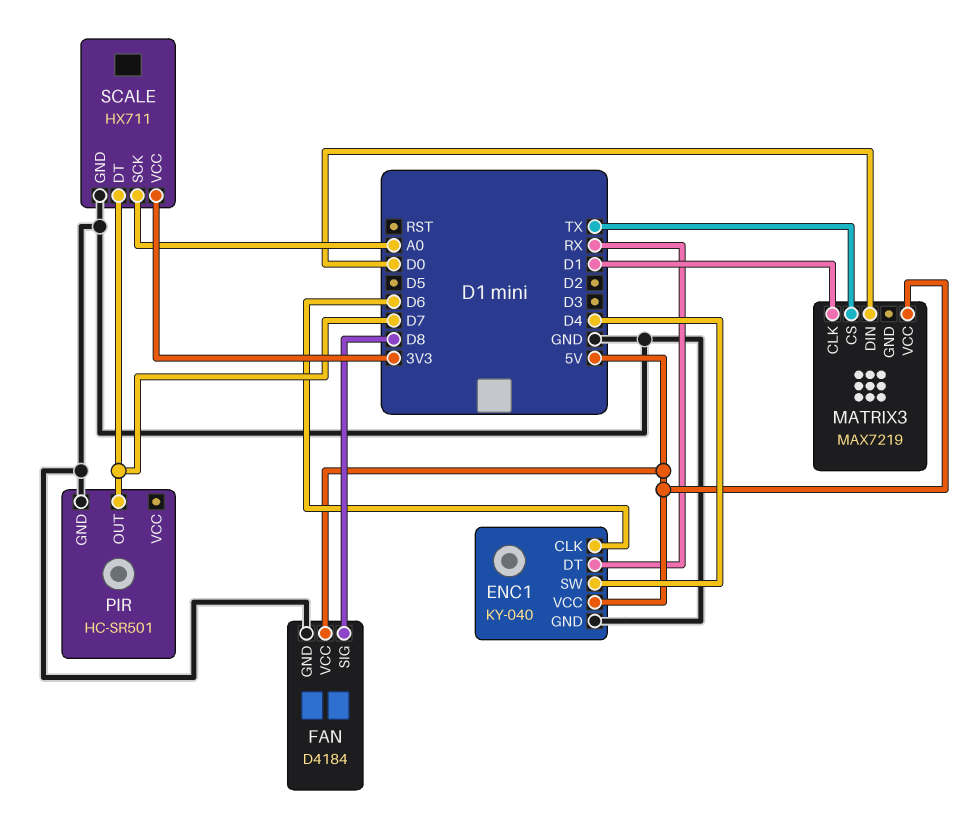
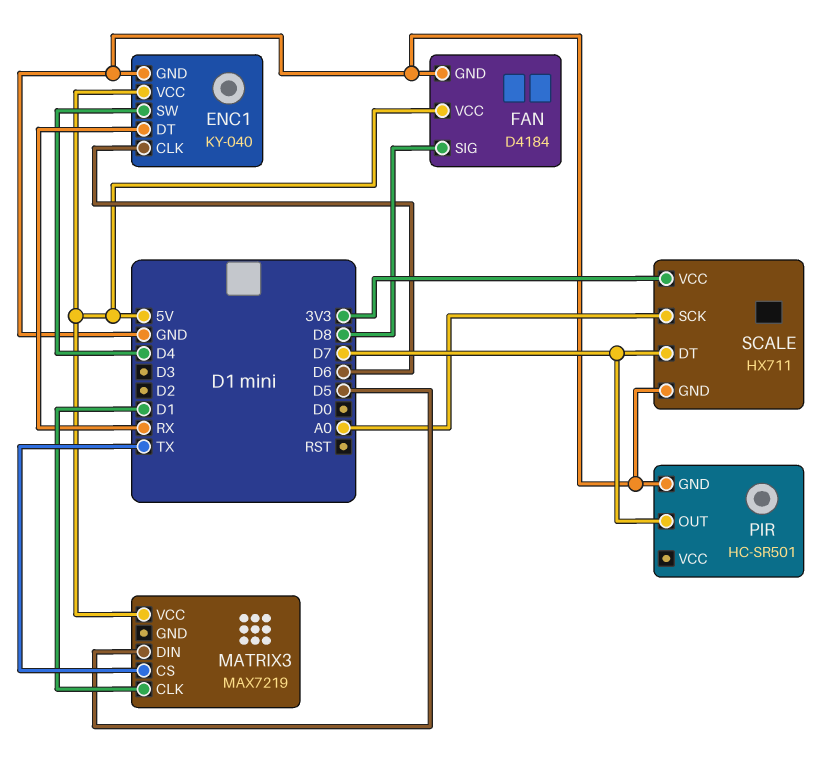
MATRIX3 pin DIN: D0 -> D5

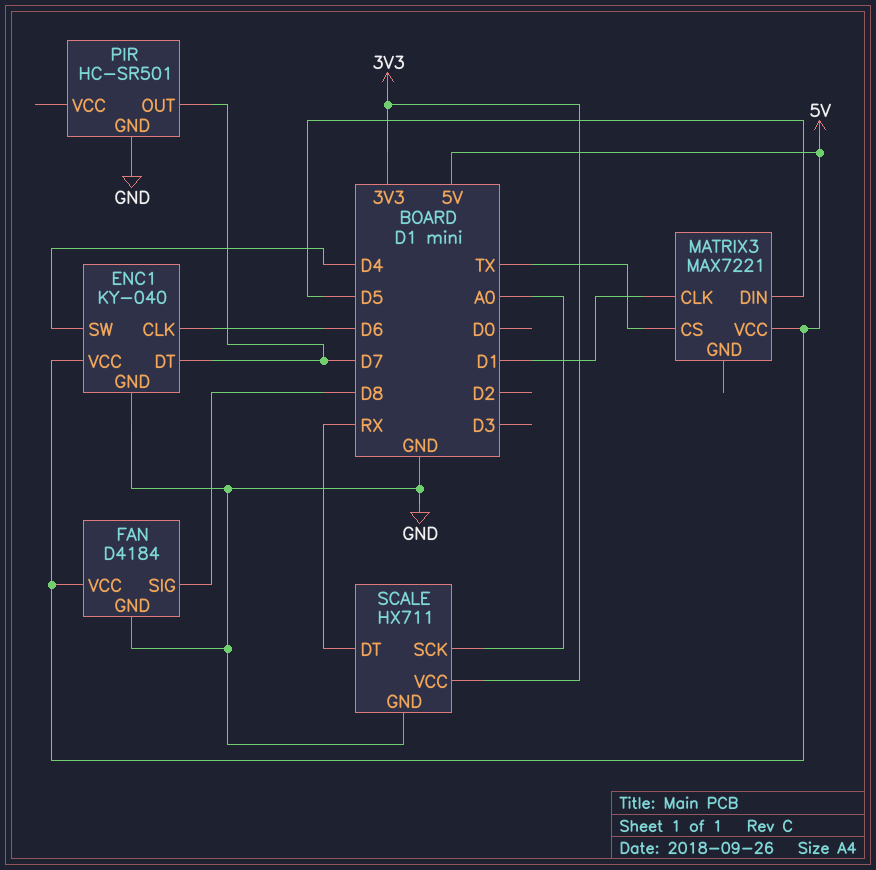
ENC1 pin DT: RX -> D7
MATRIX3: MAX7219 -> MAX7221
SCALE pin DT: D7 -> RX

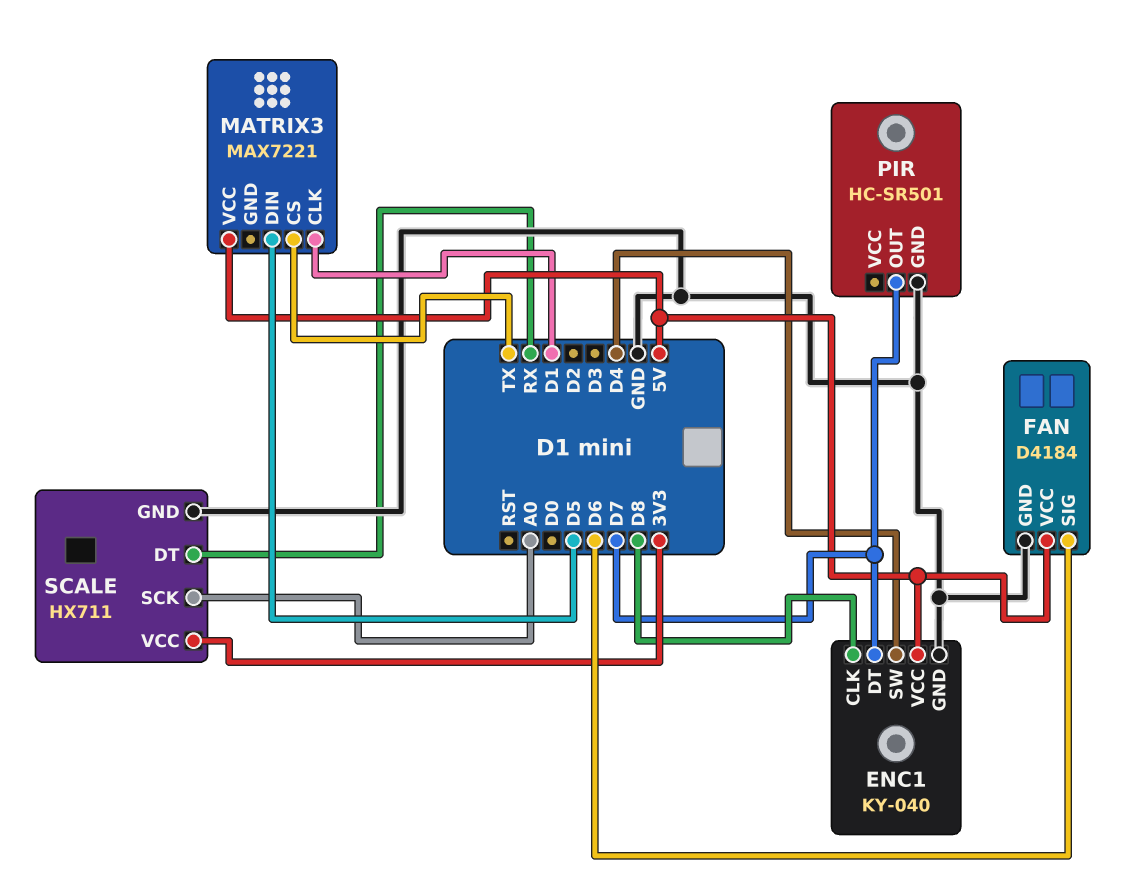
ENC1 pin CLK: D6 -> D8
FAN pin SIG: D8 -> D6

